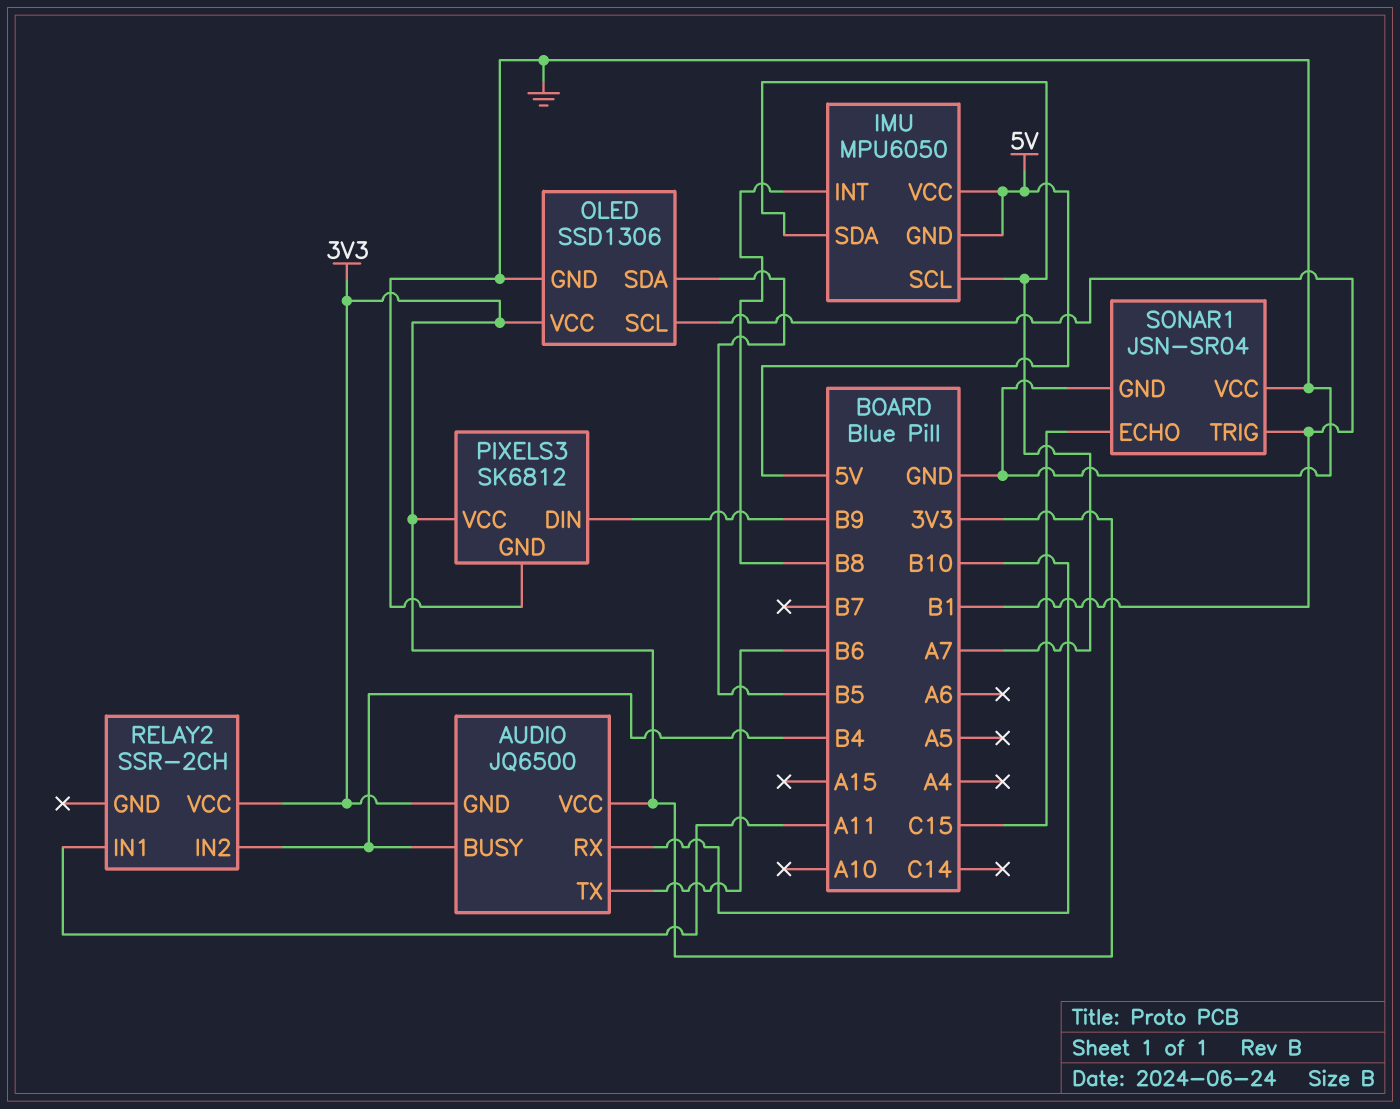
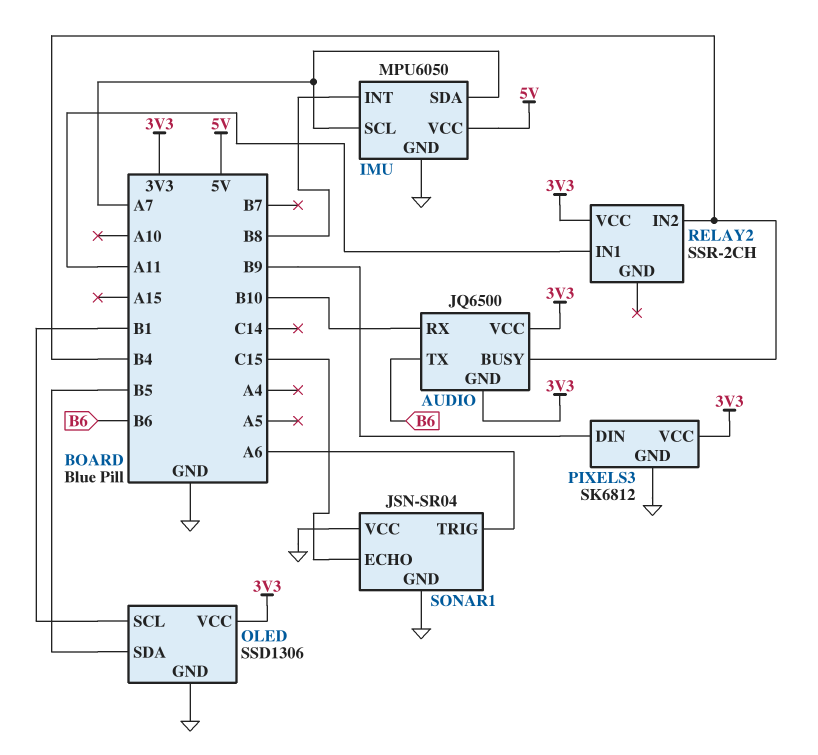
IMU pin GND: 5V -> GND
SONAR1 pin TRIG: B1 -> A6

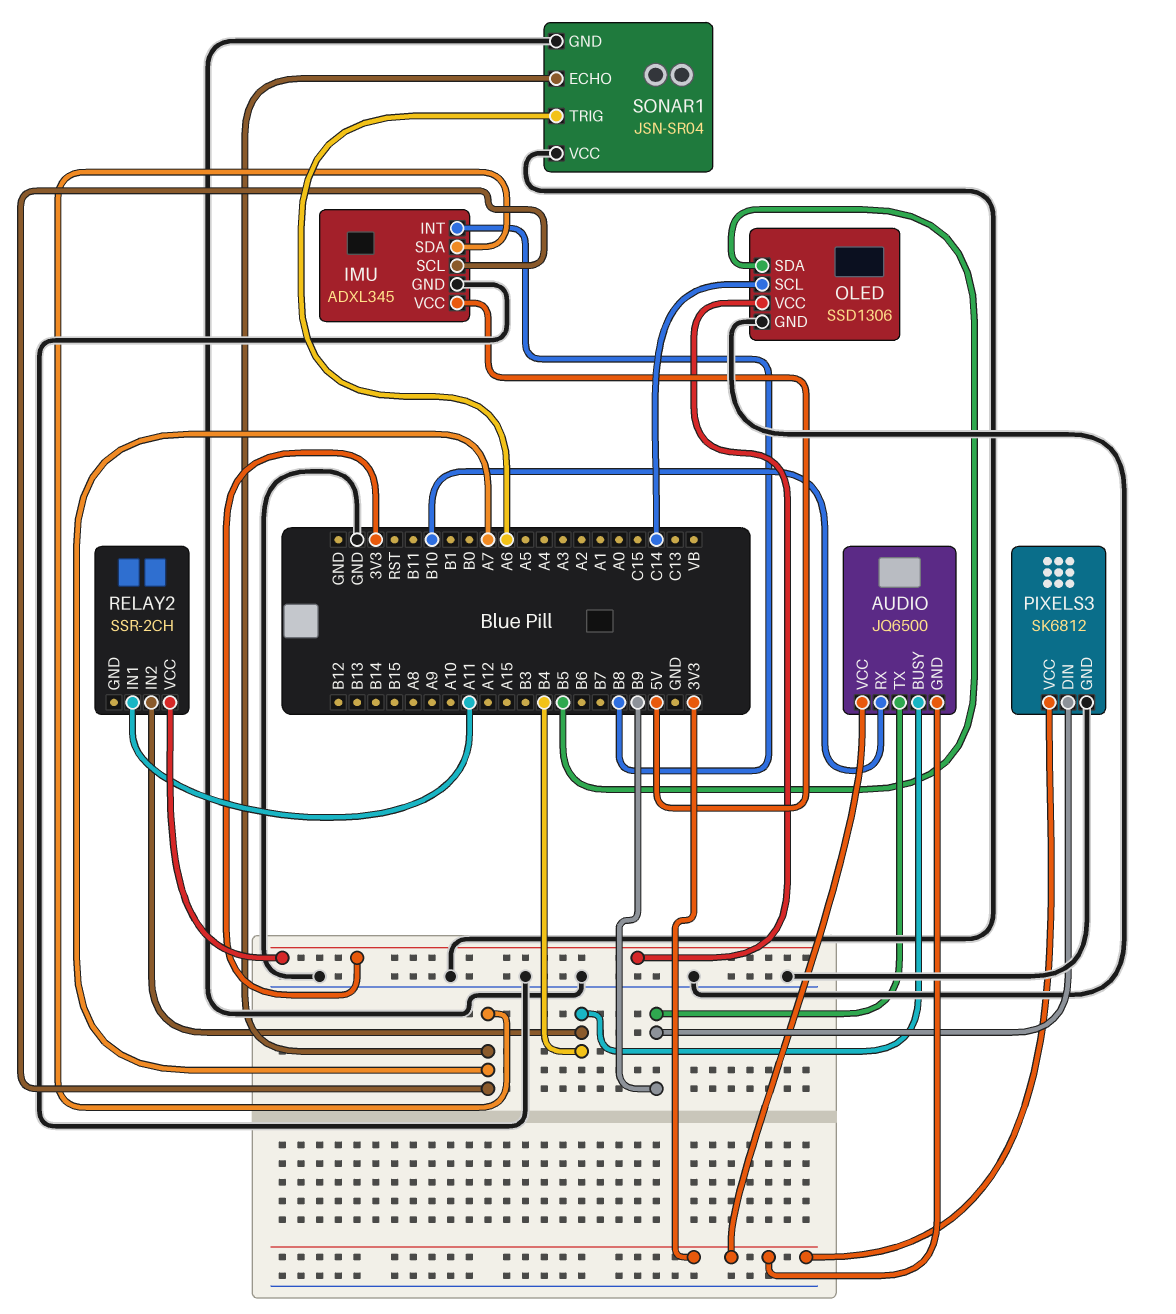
AUDIO pin TX: B6 -> B9
IMU: MPU6050 -> ADXL345
OLED pin SCL: B1 -> C14
SONAR1 pin ECHO: C15 -> A7

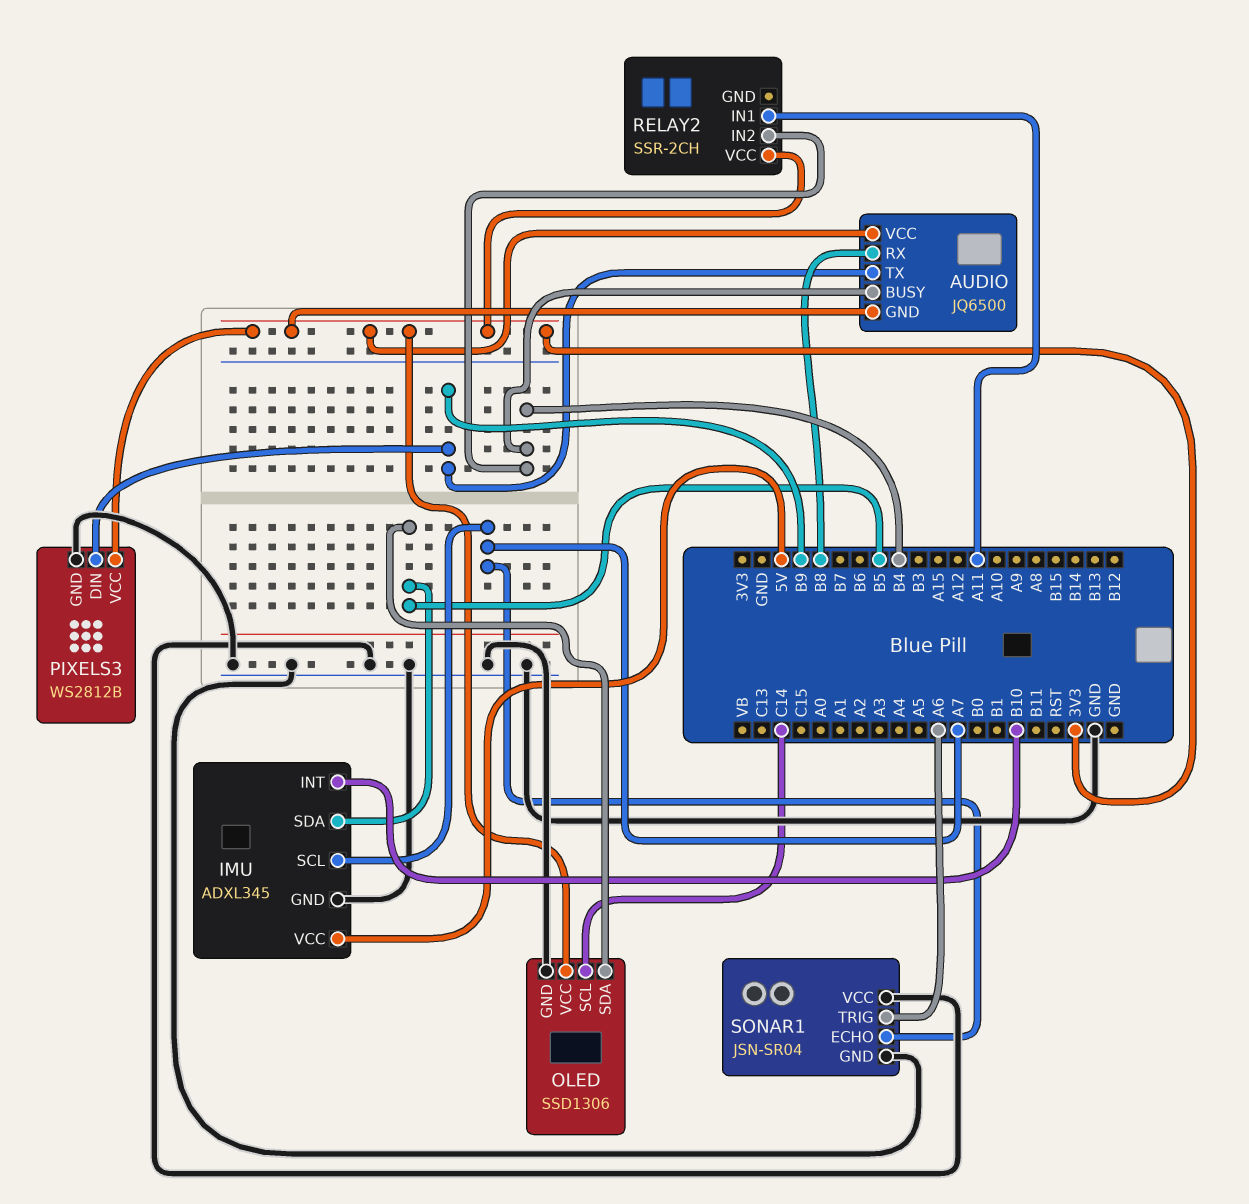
AUDIO pin RX: B10 -> B8
IMU pin INT: B8 -> B10
IMU pin SDA: A7 -> B5
PIXELS3: SK6812 -> WS2812B

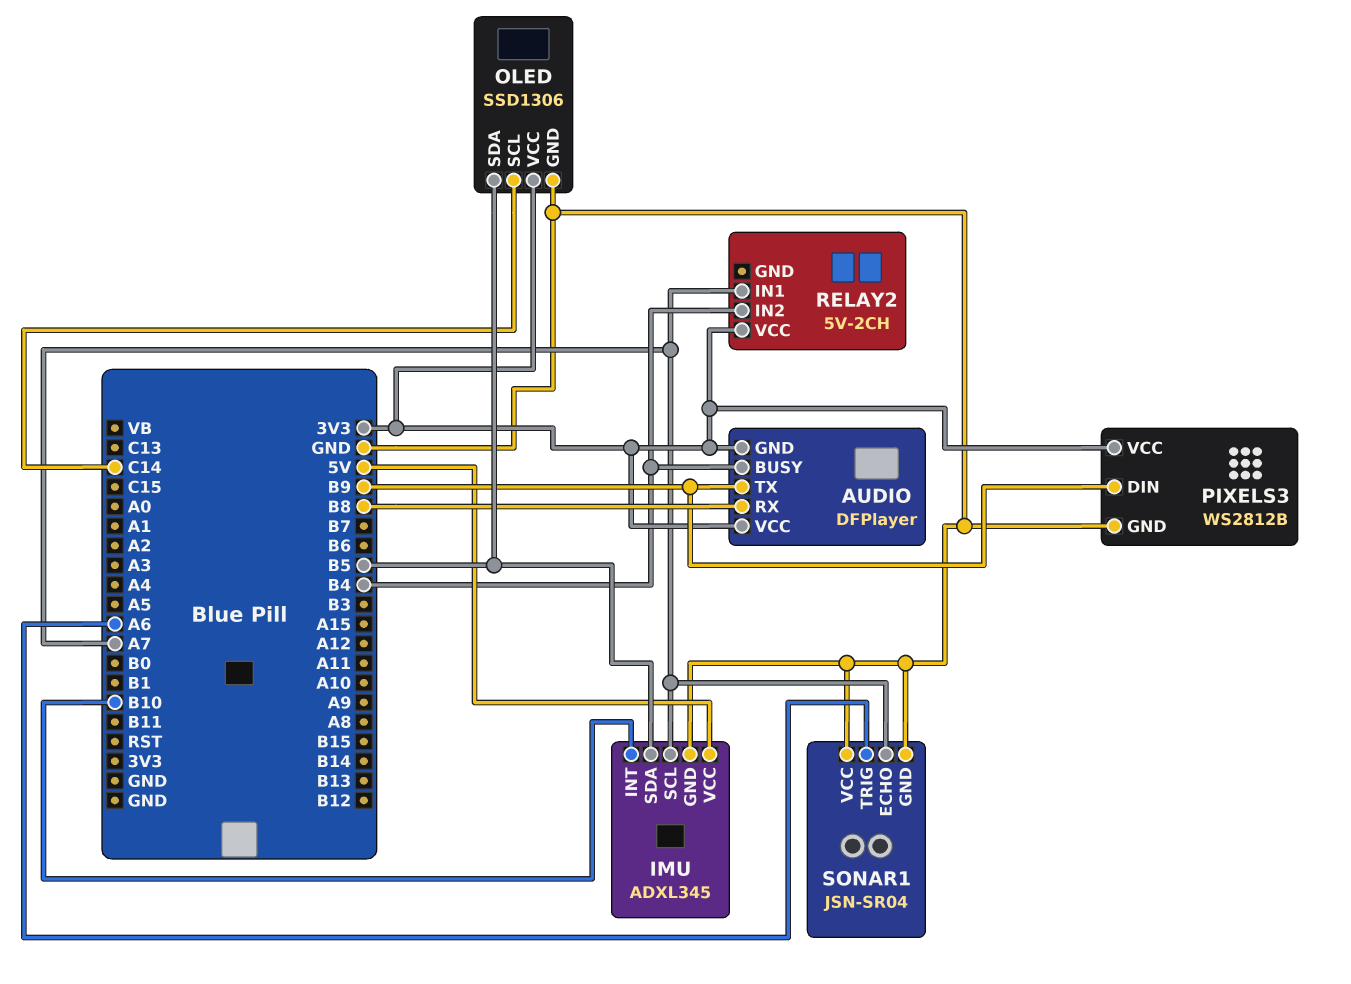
AUDIO: JQ6500 -> DFPlayer
RELAY2: SSR-2CH -> 5V-2CH
RELAY2 pin IN1: A11 -> A7

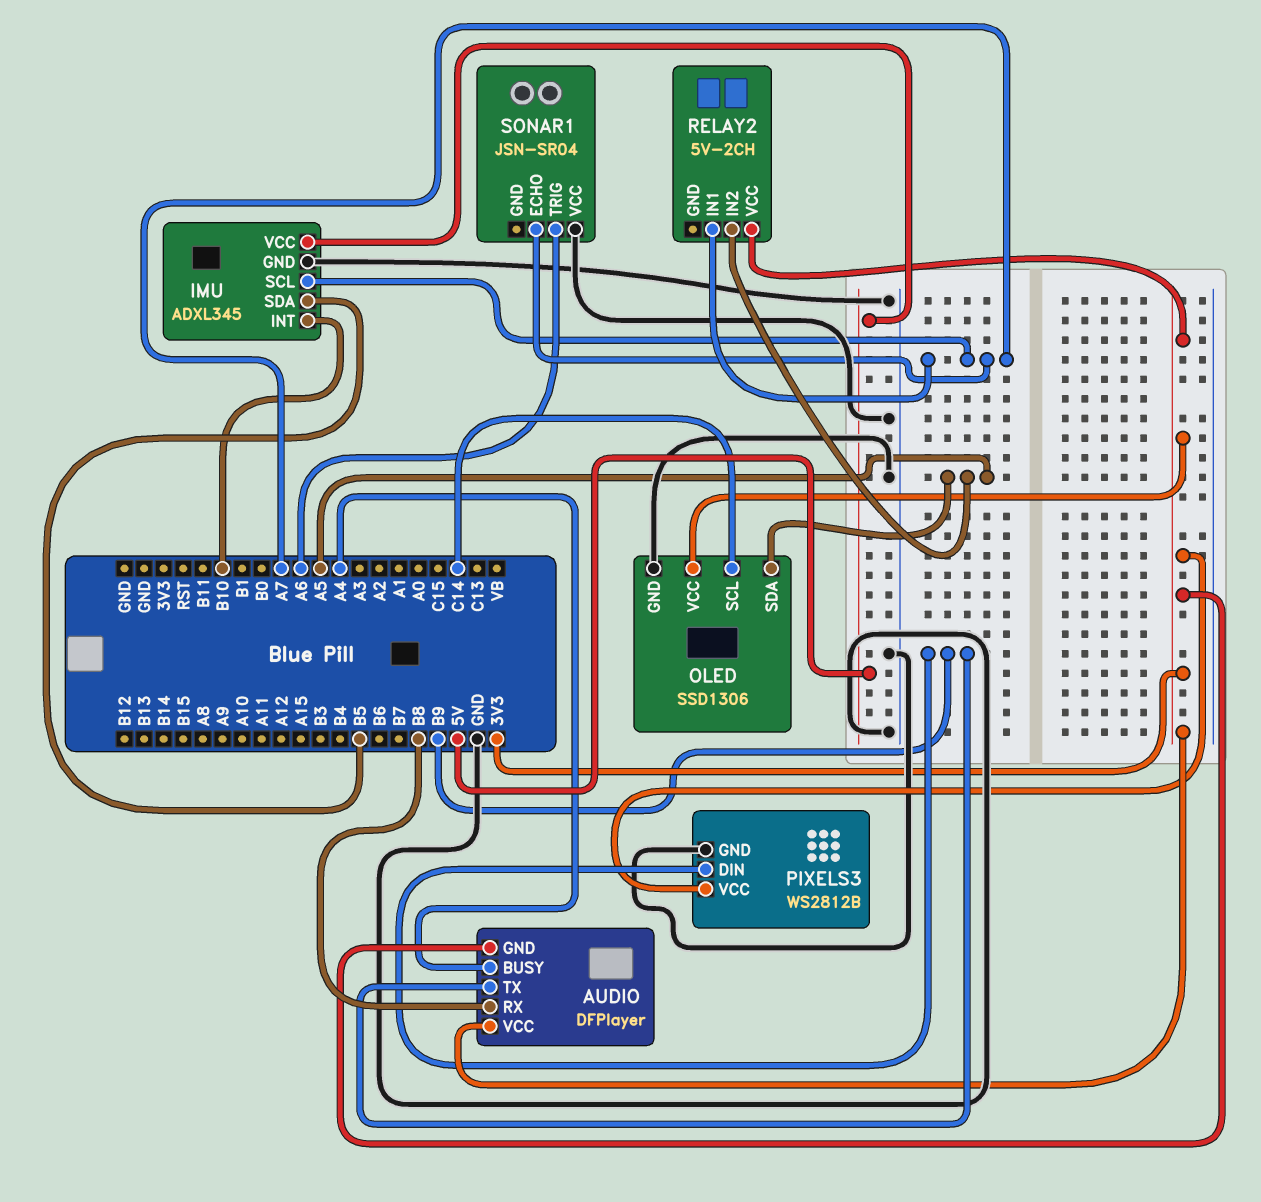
AUDIO pin BUSY: B4 -> A4
OLED pin SDA: B5 -> A5
RELAY2 pin IN2: B4 -> A5
SONAR1 pin GND: GND -> none

